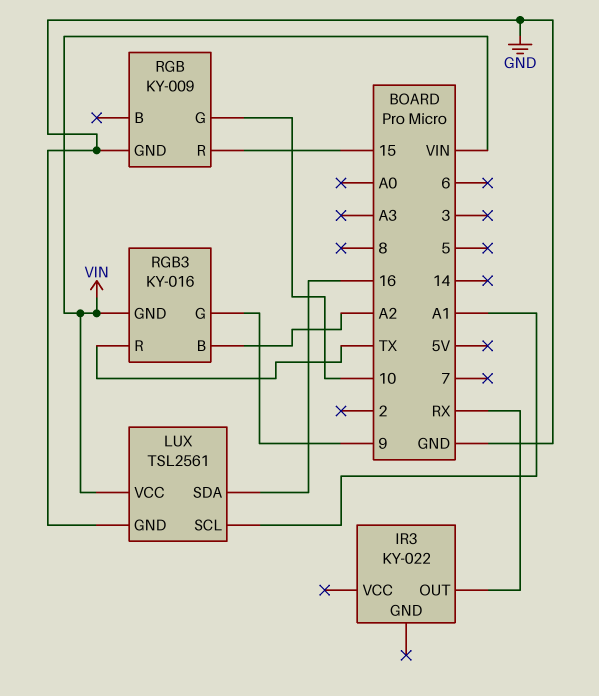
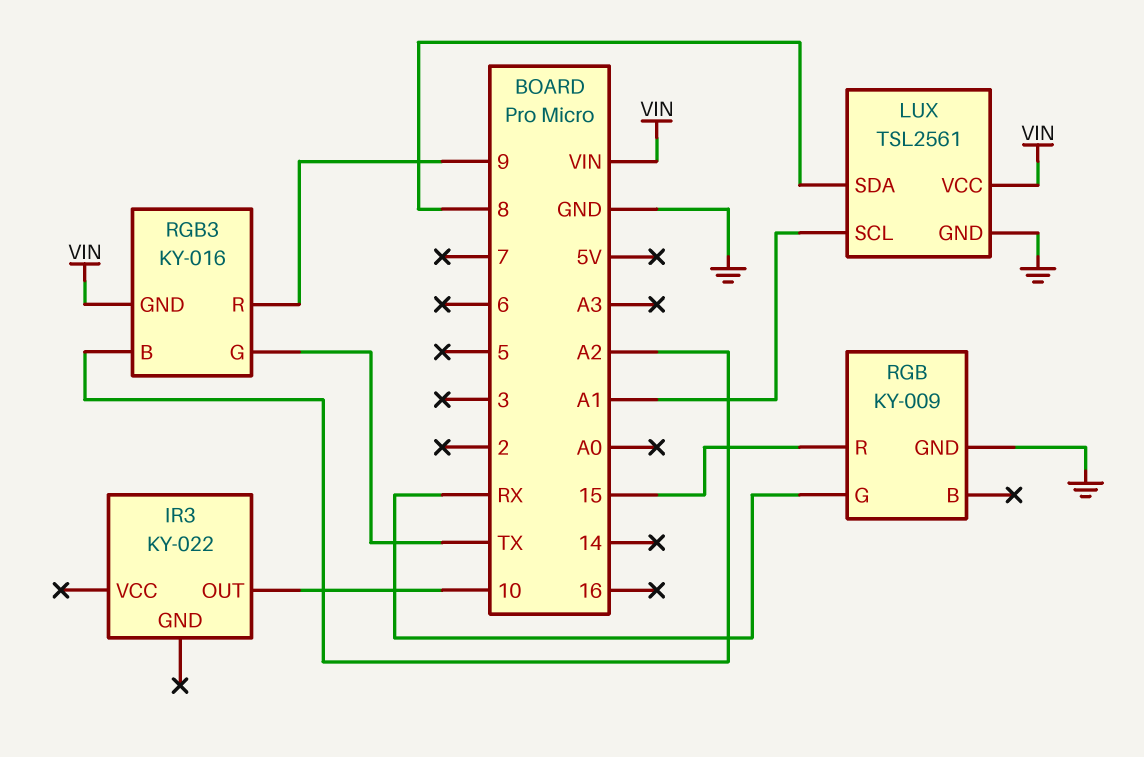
IR3 pin OUT: RX -> 10
LUX pin SDA: 16 -> 8
RGB pin G: 10 -> RX
RGB3 pin G: 9 -> TX
RGB3 pin R: TX -> 9

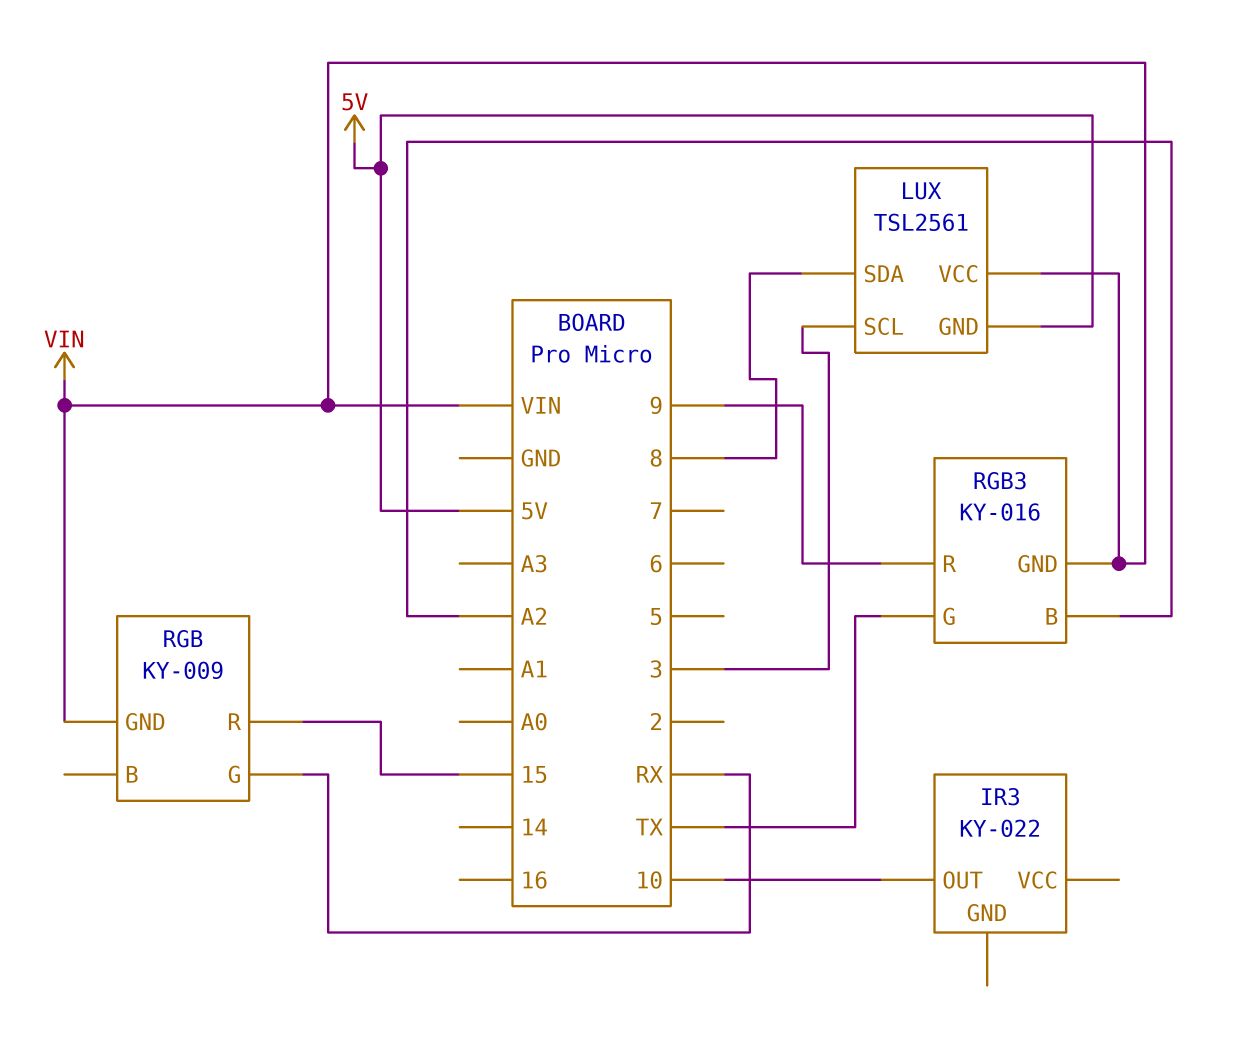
LUX pin GND: GND -> 5V
LUX pin SCL: A1 -> 3
RGB pin GND: GND -> VIN

